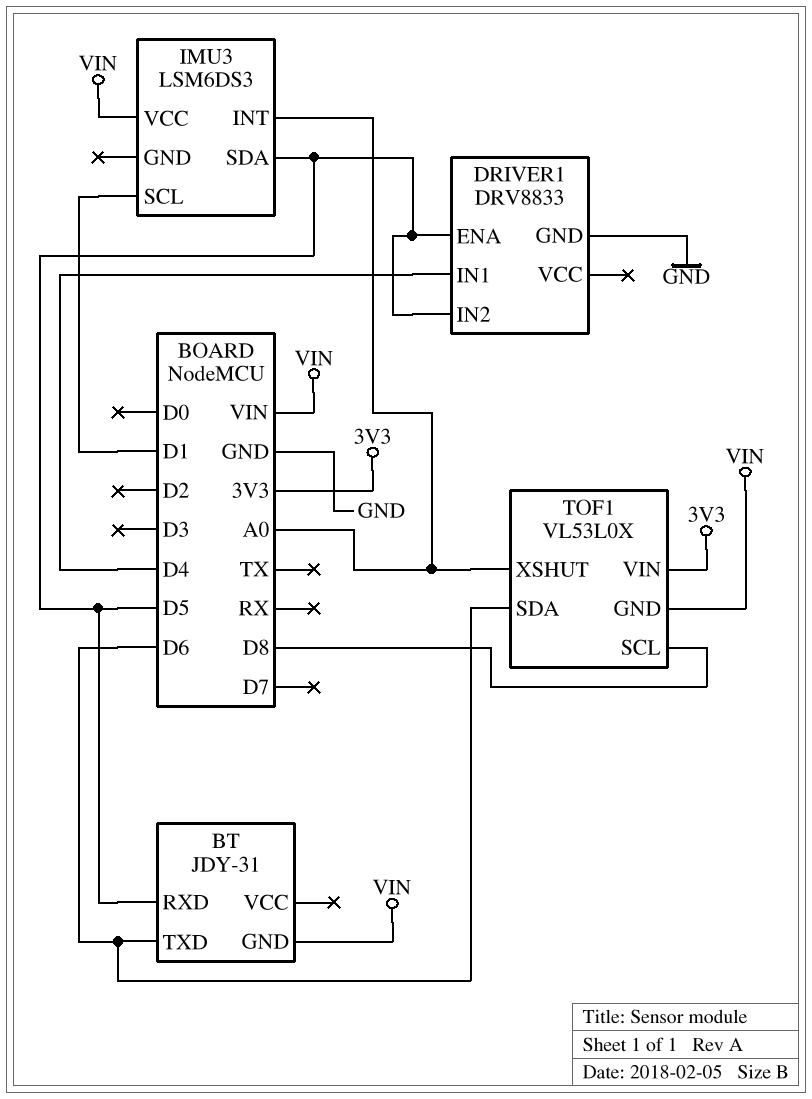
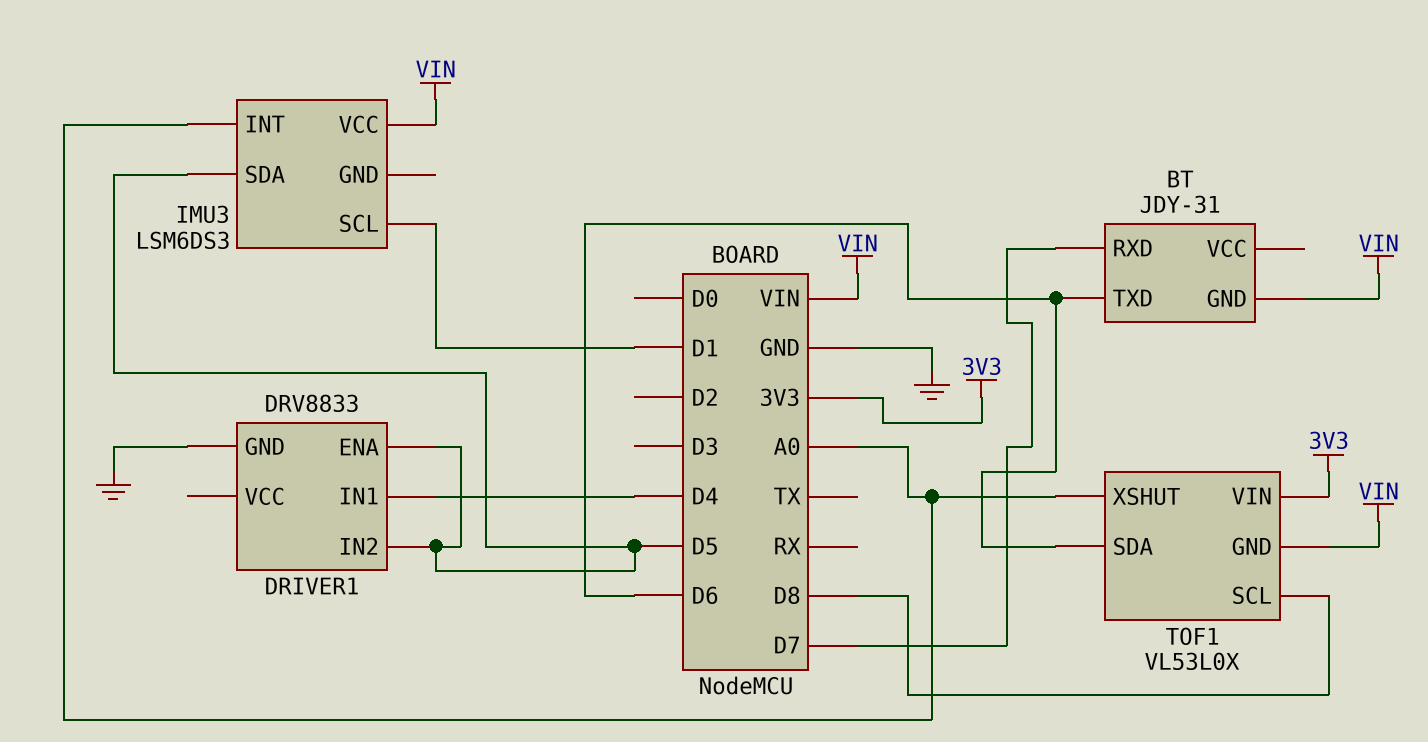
BT pin RXD: D5 -> D7

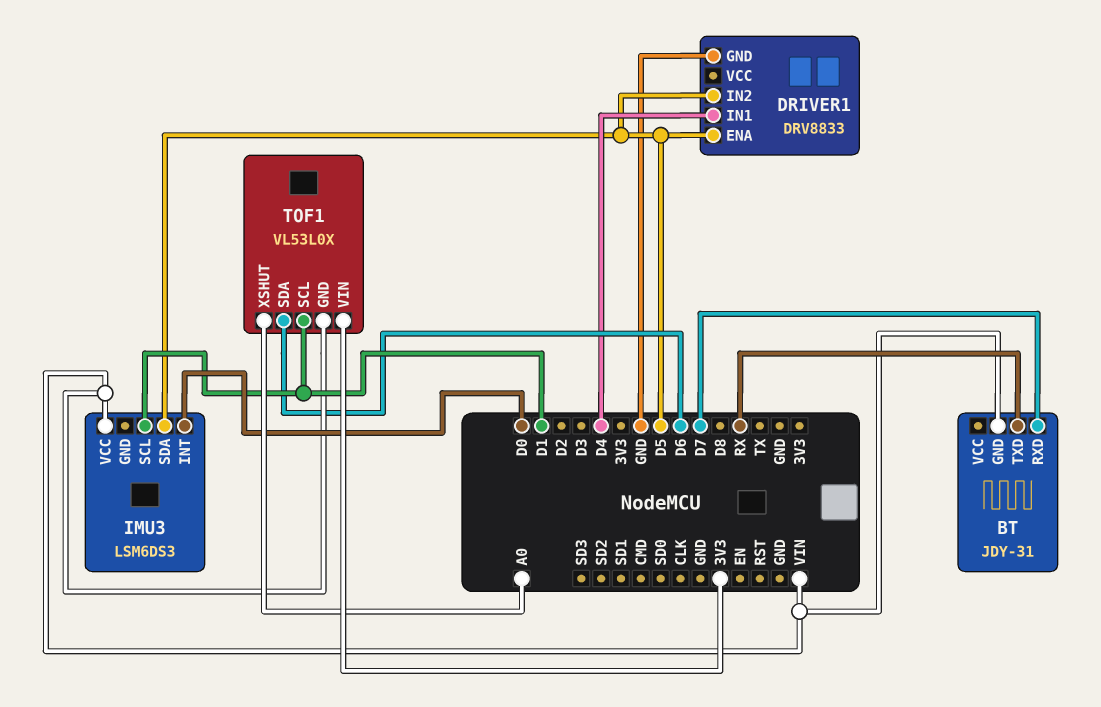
BT pin TXD: D6 -> RX
IMU3 pin INT: A0 -> D0
TOF1 pin SCL: D8 -> D1

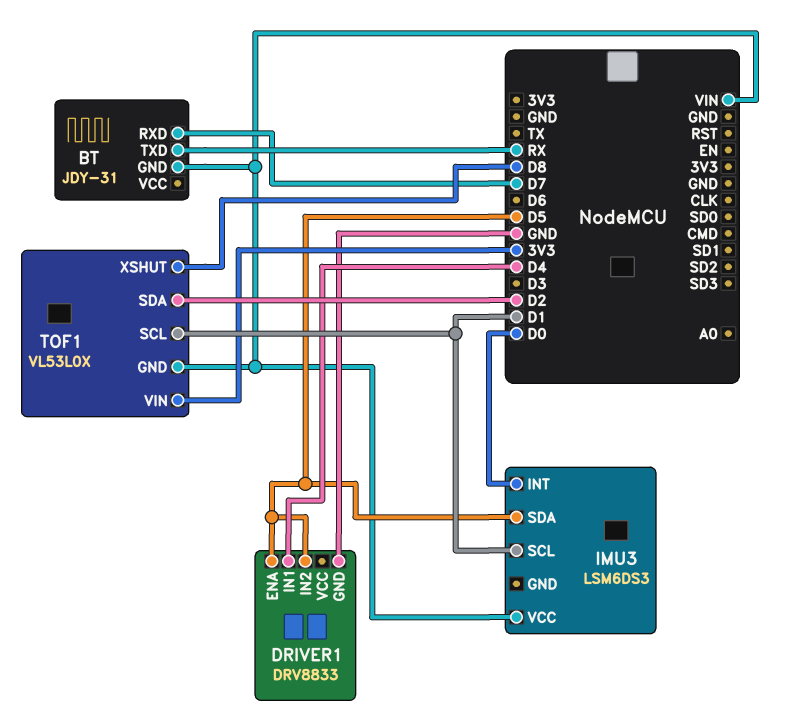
TOF1 pin SDA: D6 -> D2
TOF1 pin XSHUT: A0 -> D8

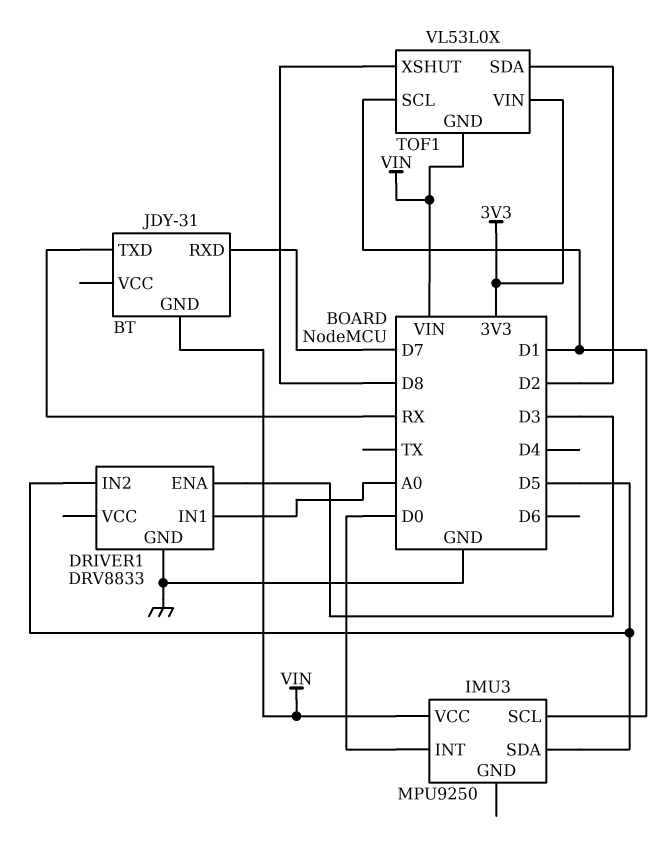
DRIVER1 pin ENA: D5 -> D3
DRIVER1 pin IN1: D4 -> A0
IMU3: LSM6DS3 -> MPU9250

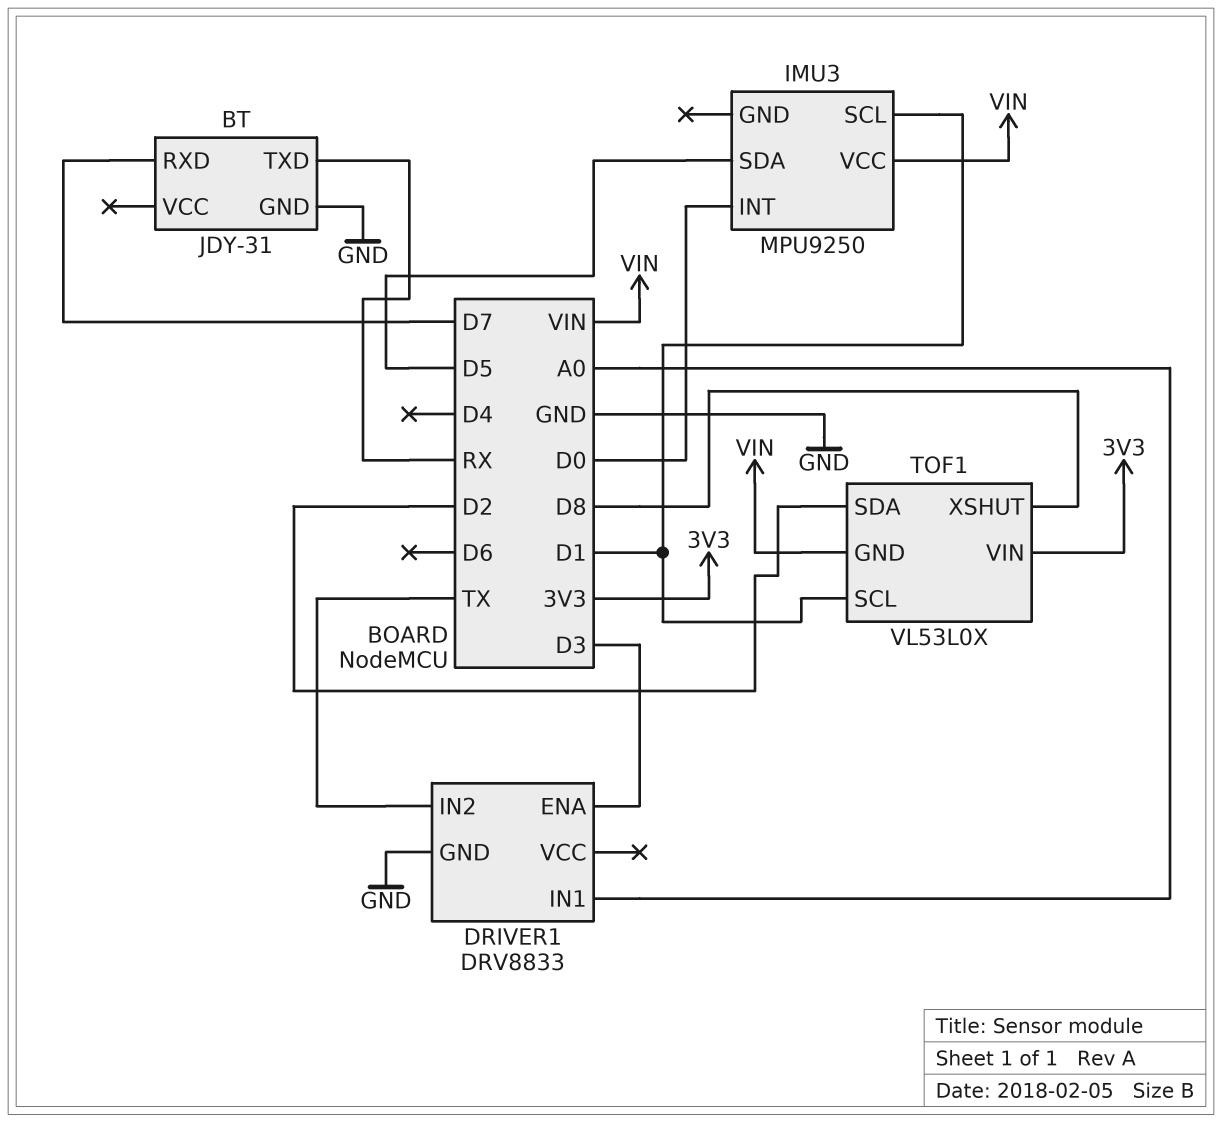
BT pin GND: VIN -> GND
DRIVER1 pin IN2: D5 -> TX

